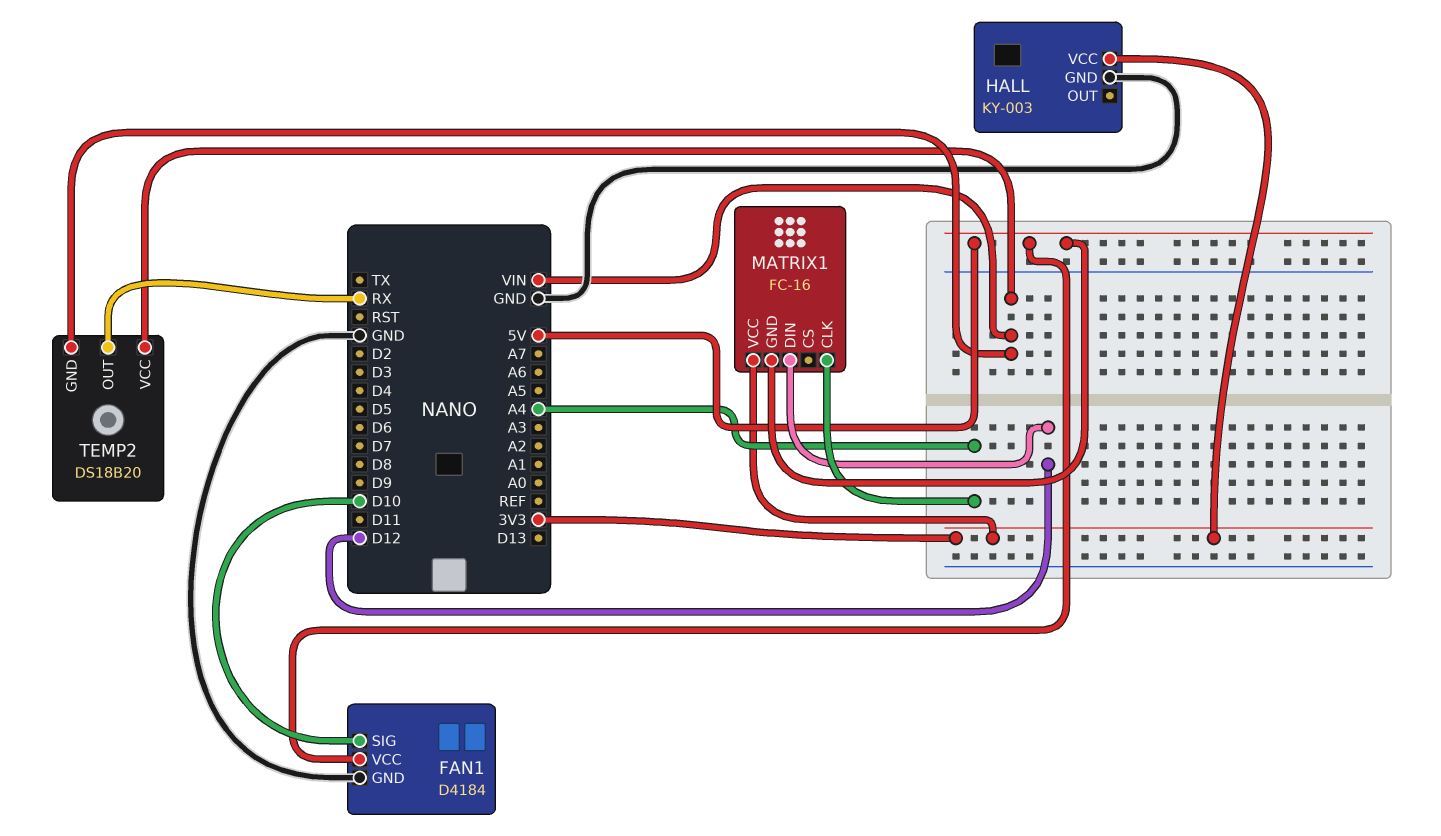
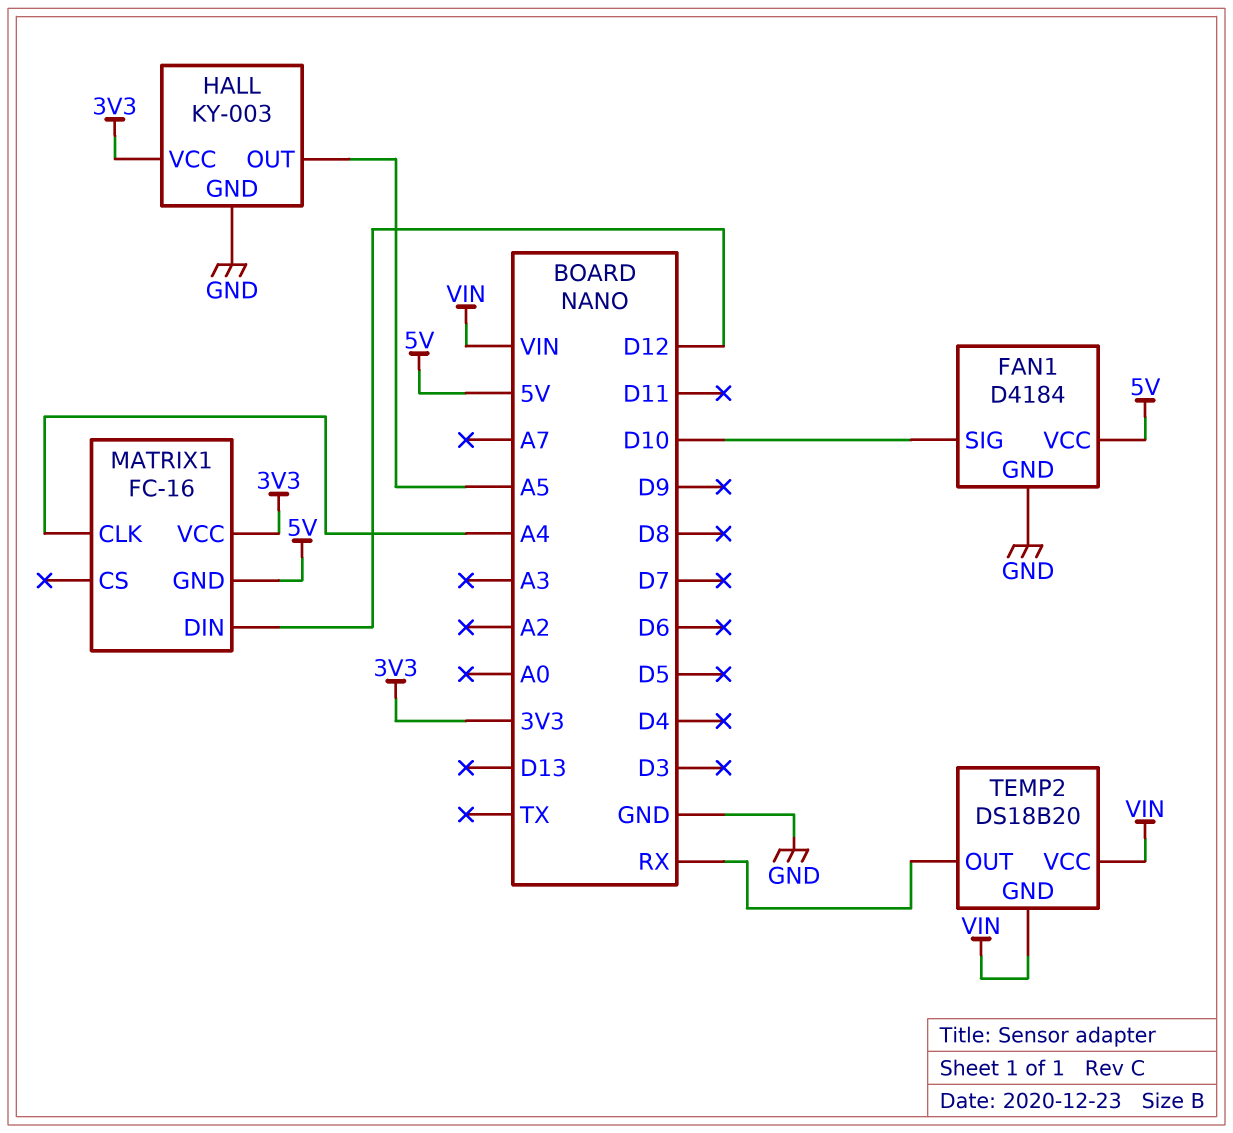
HALL pin OUT: none -> A5

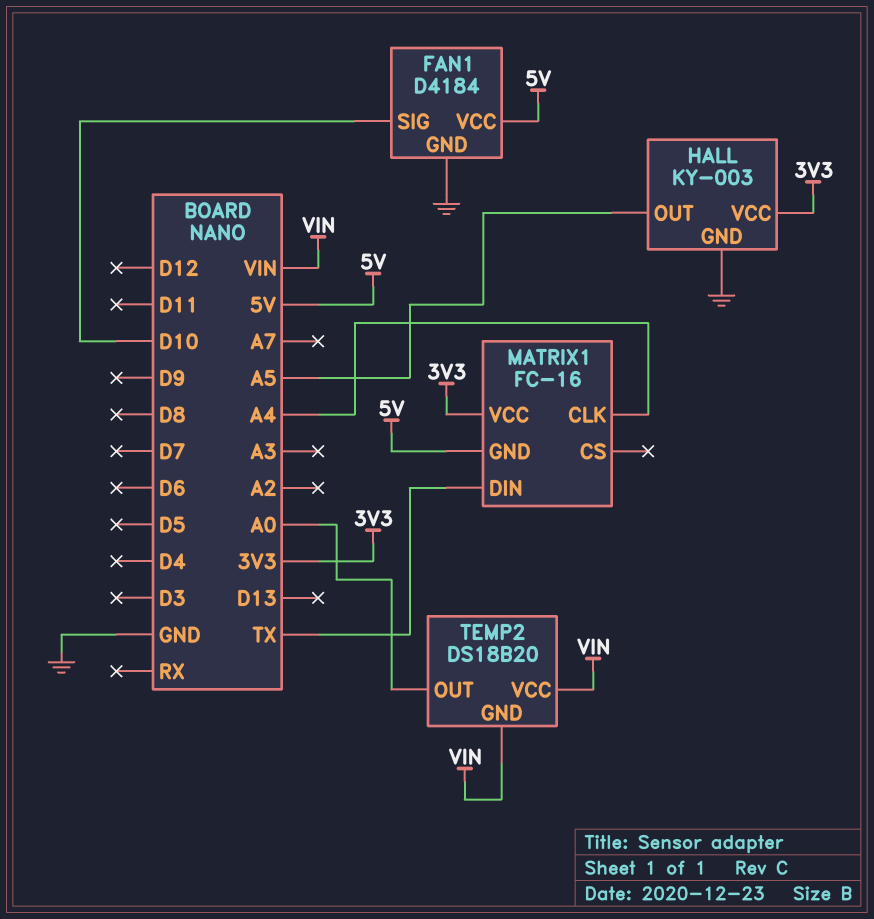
MATRIX1 pin DIN: D12 -> TX
TEMP2 pin OUT: RX -> A0

